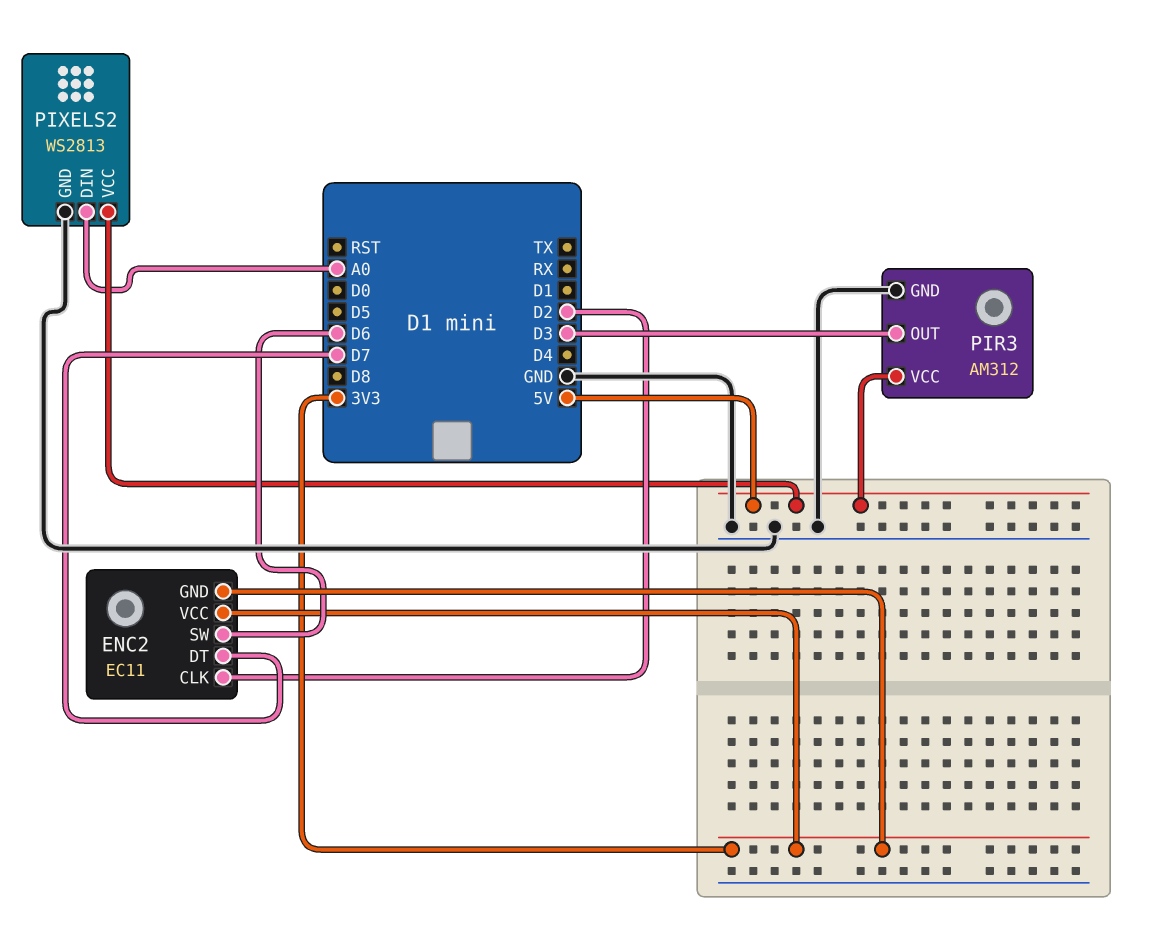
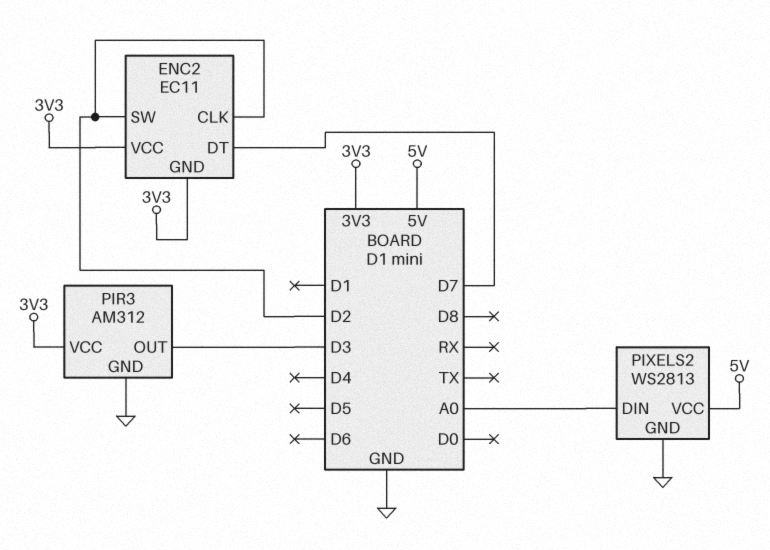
ENC2 pin SW: D6 -> D2
PIR3 pin VCC: 5V -> 3V3

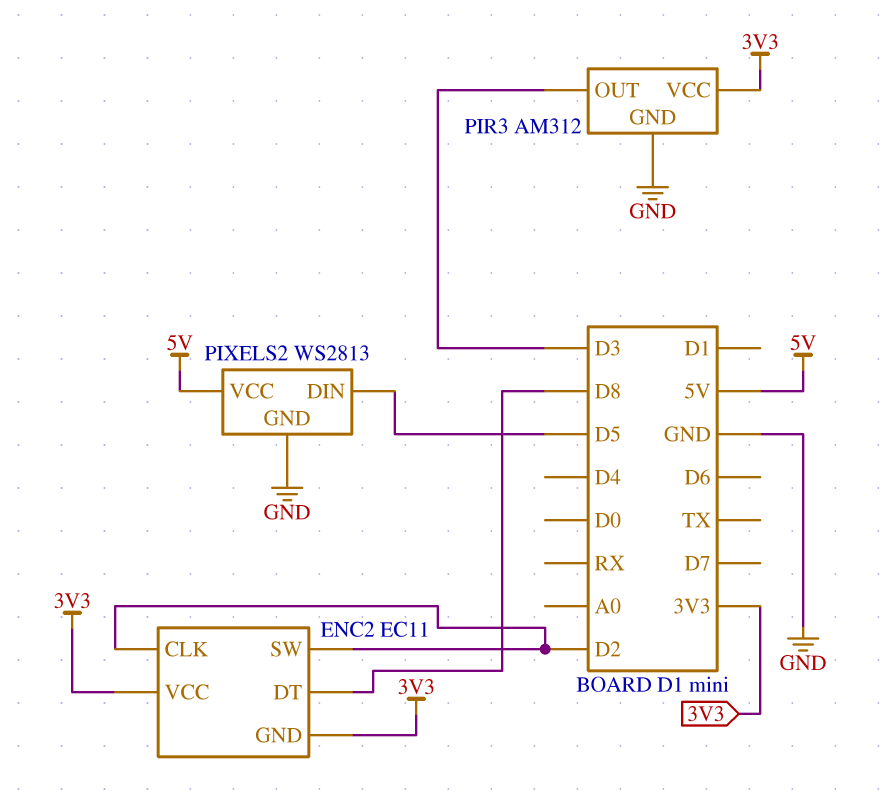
ENC2 pin DT: D7 -> D8
PIXELS2 pin DIN: A0 -> D5

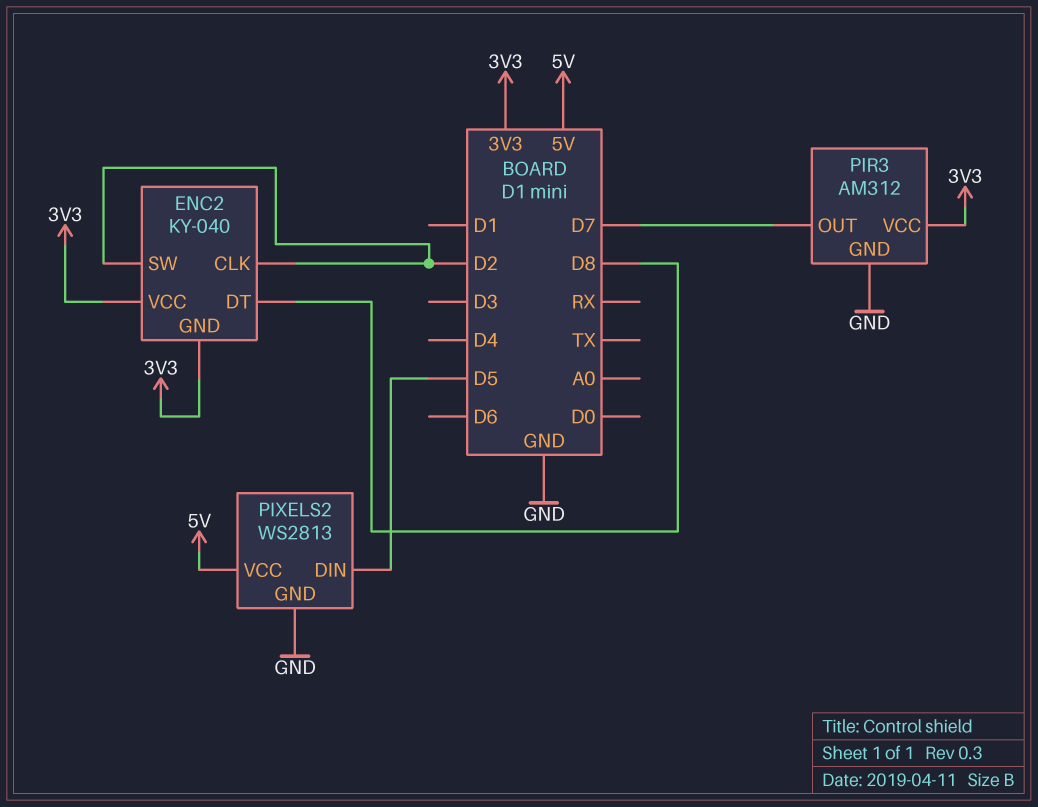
ENC2: EC11 -> KY-040
PIR3 pin OUT: D3 -> D7

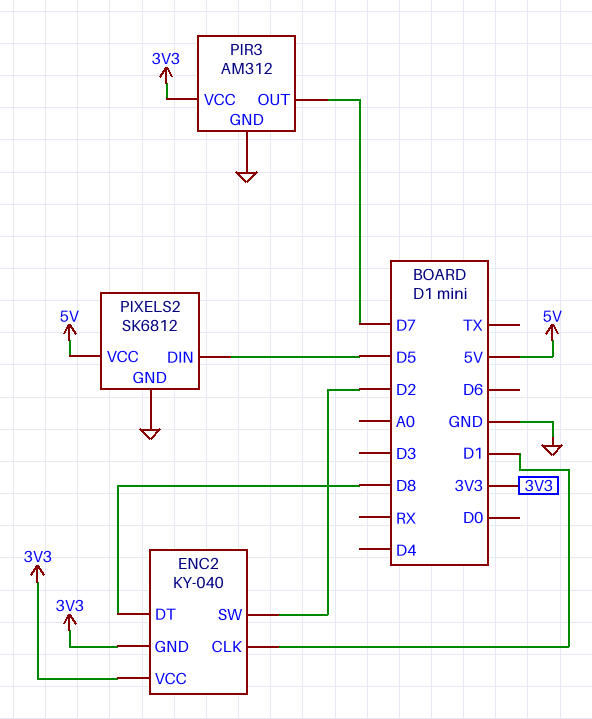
ENC2 pin CLK: D2 -> D1
PIXELS2: WS2813 -> SK6812

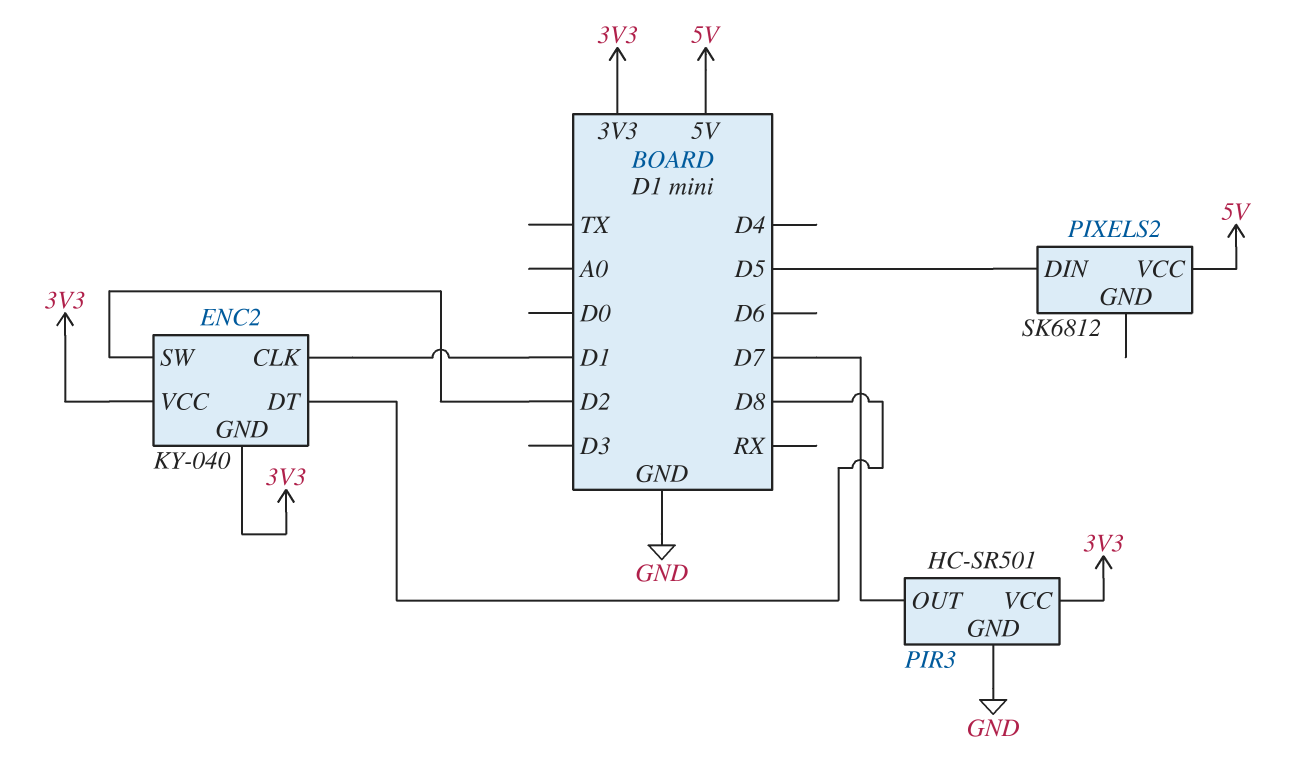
PIR3: AM312 -> HC-SR501
PIXELS2 pin GND: GND -> none

